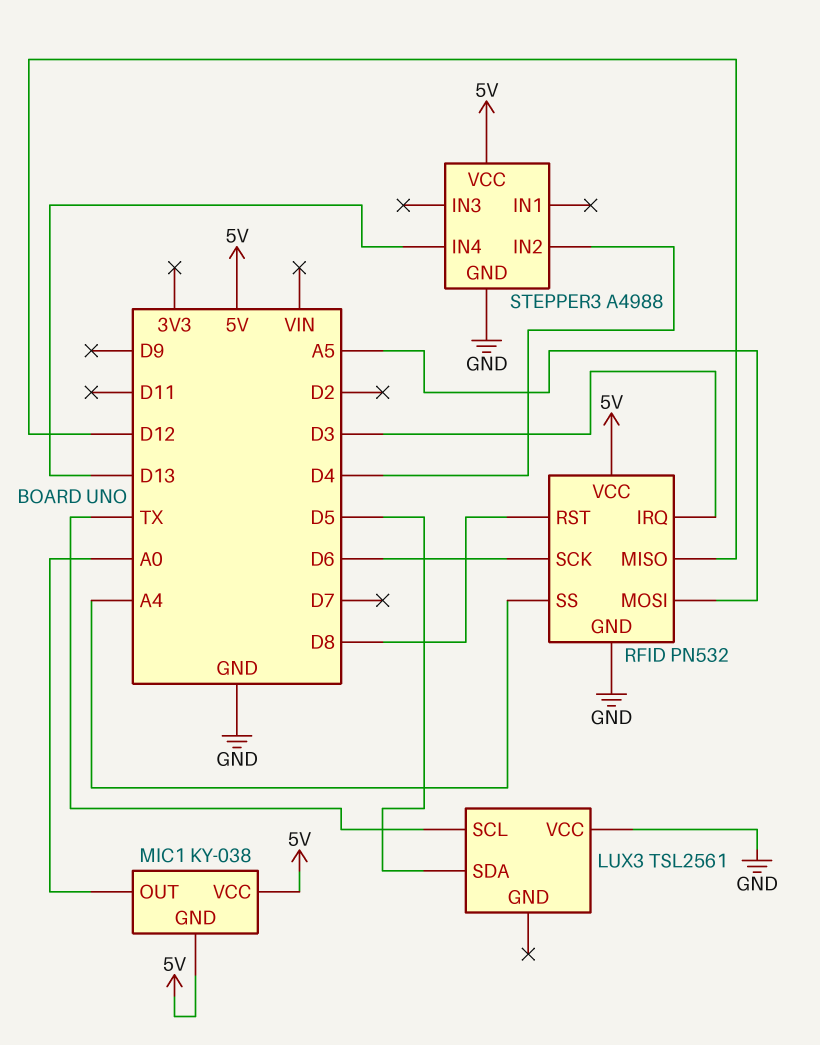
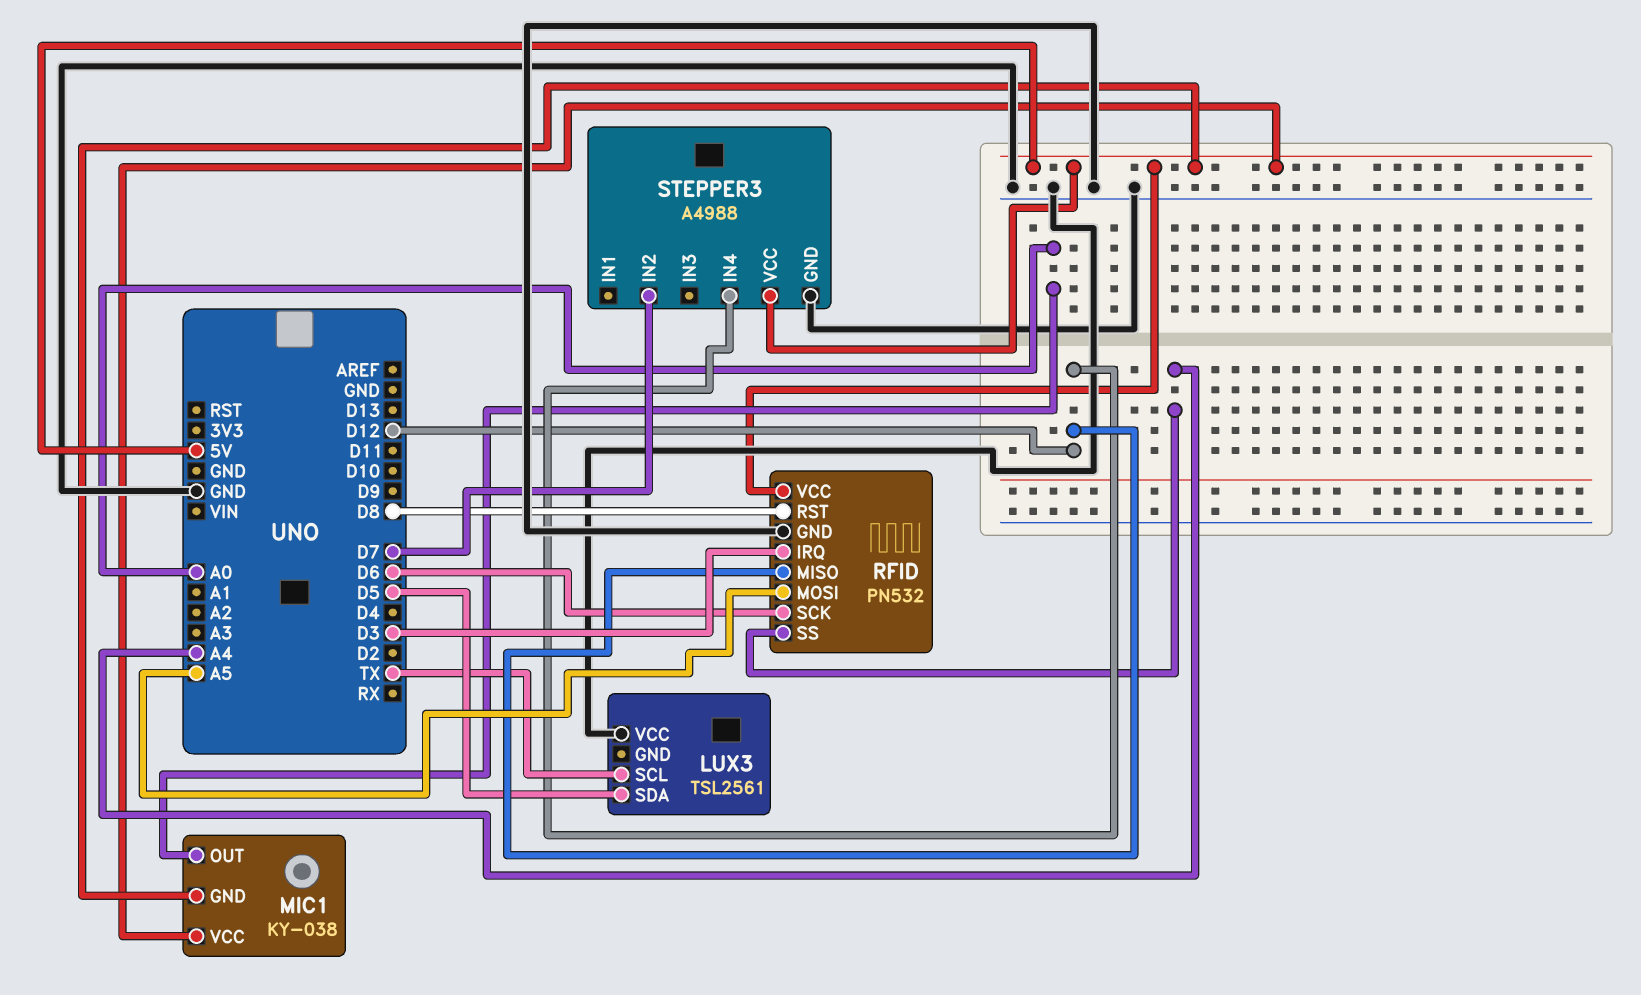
STEPPER3 pin IN2: D4 -> D7
STEPPER3 pin IN4: D13 -> D12

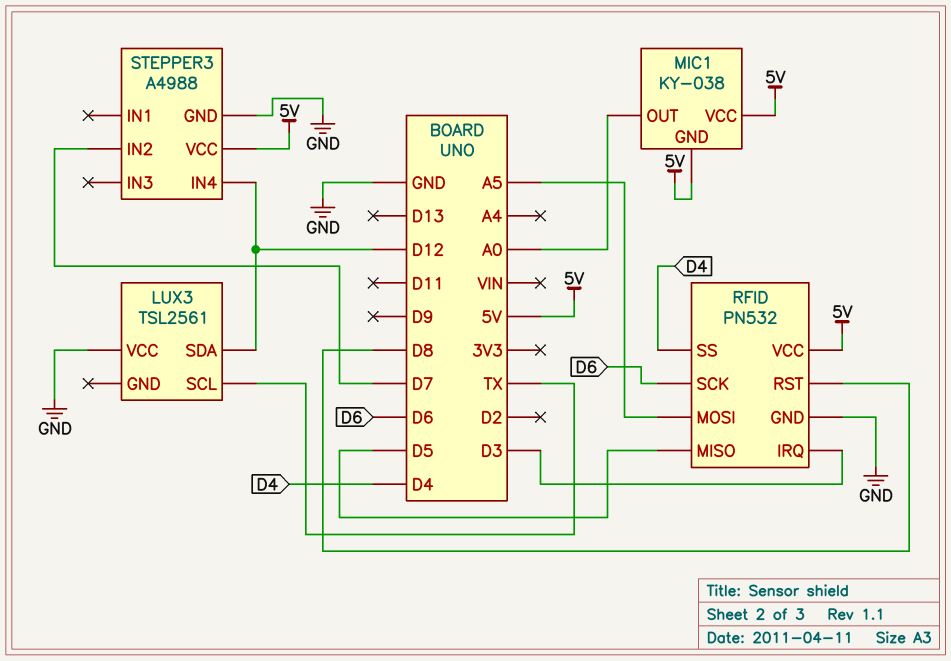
LUX3 pin SDA: D5 -> D12
RFID pin MISO: D12 -> D5
RFID pin SS: A4 -> D4

